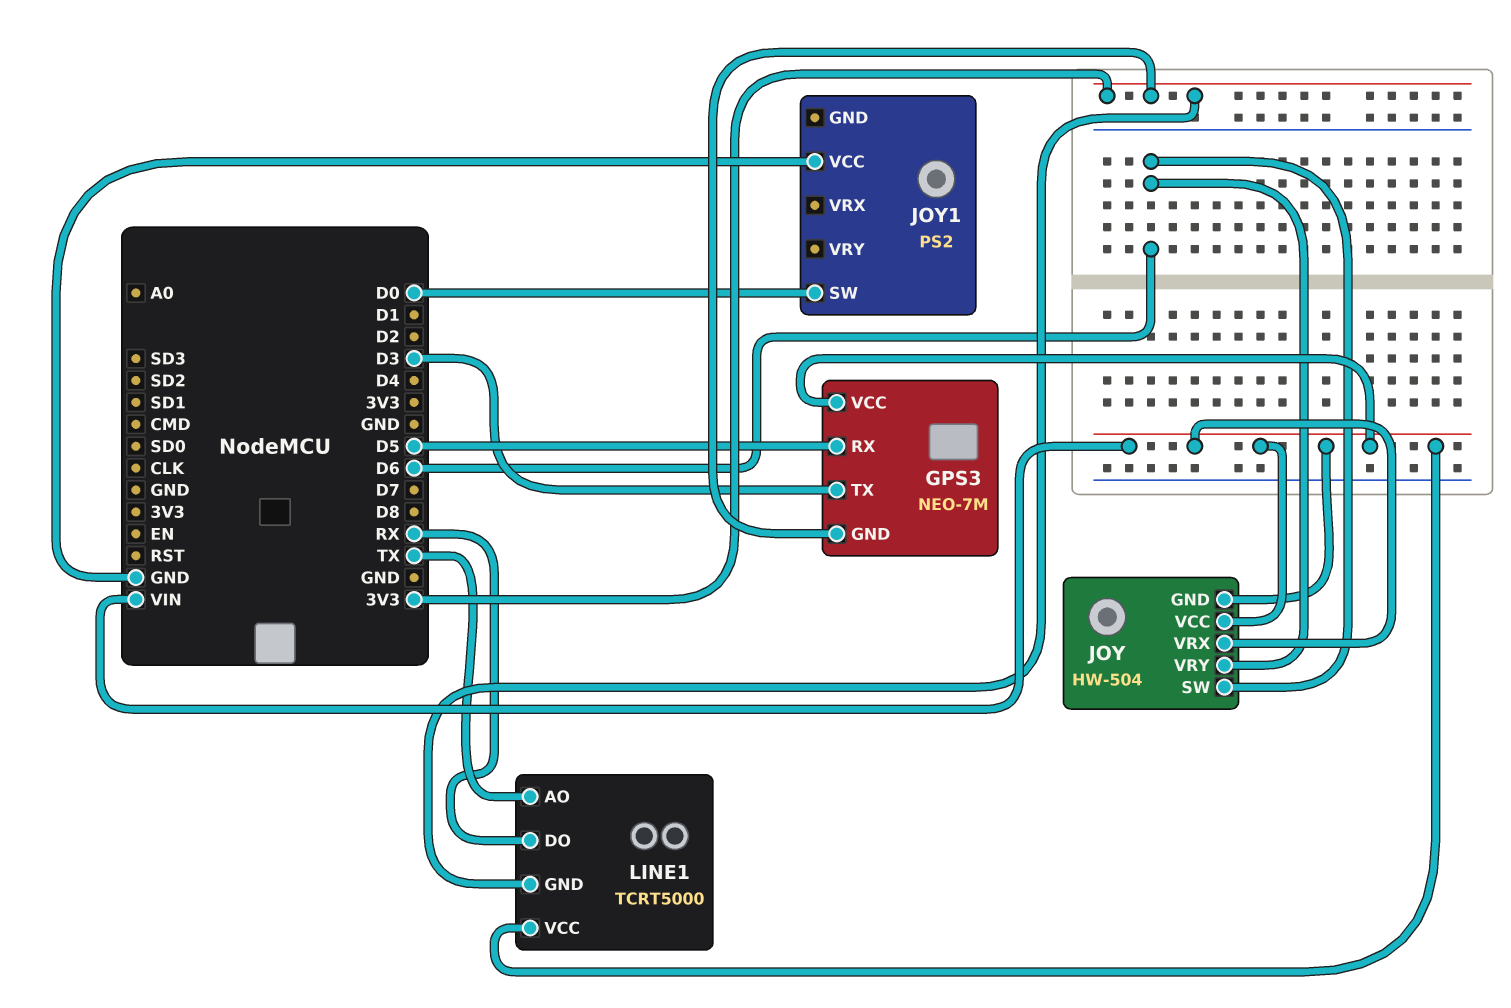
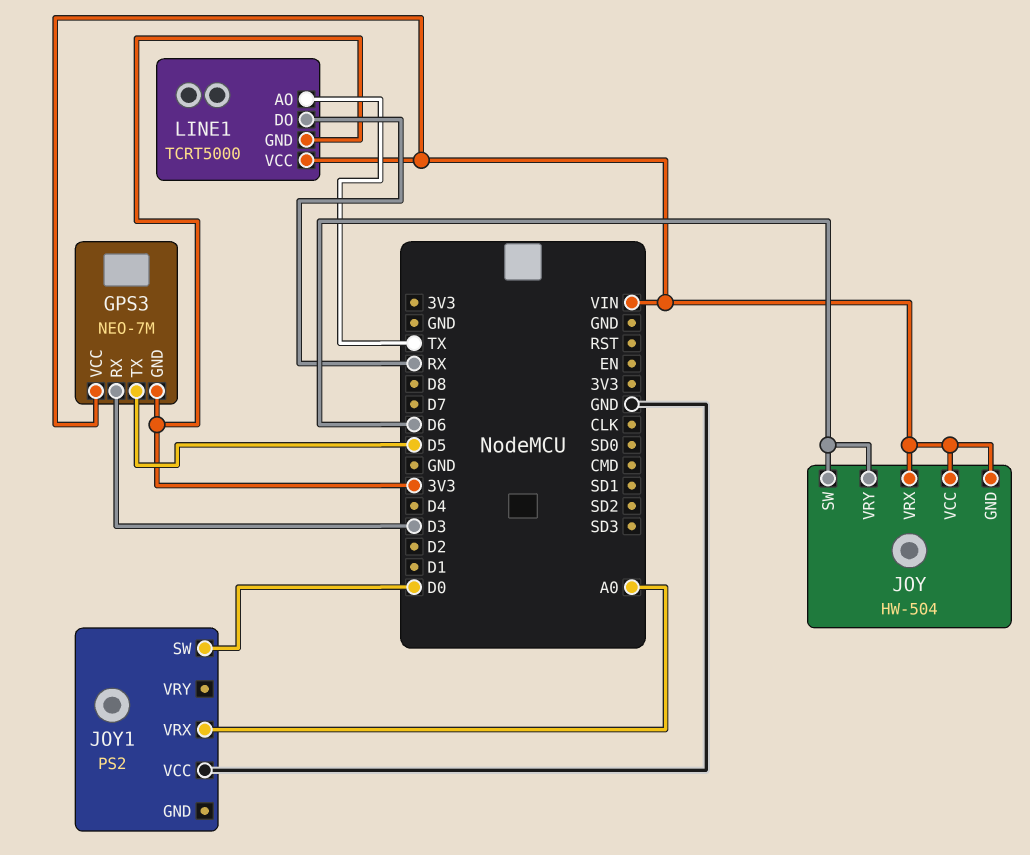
GPS3 pin RX: D5 -> D3
GPS3 pin TX: D3 -> D5
JOY1 pin VRX: none -> A0

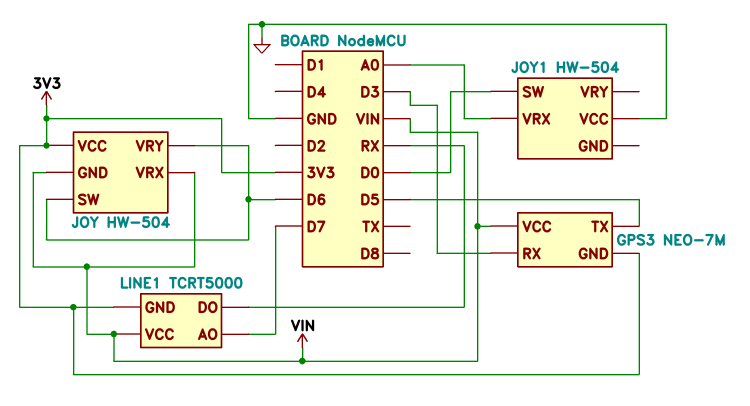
JOY pin VCC: VIN -> 3V3
JOY1: PS2 -> HW-504
LINE1 pin AO: TX -> D7

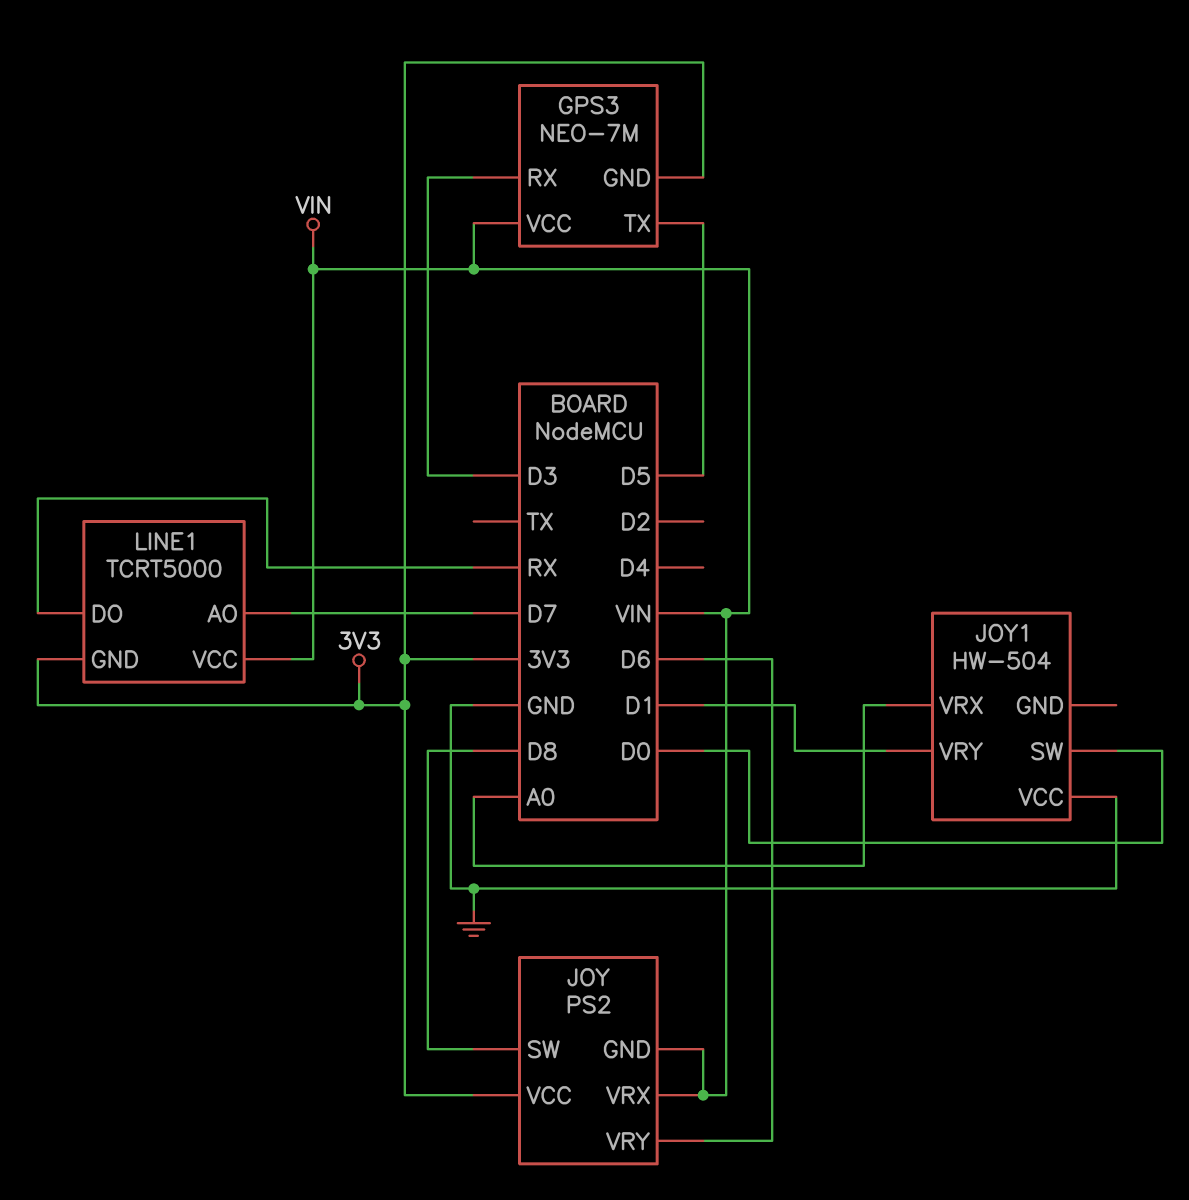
JOY: HW-504 -> PS2
JOY pin SW: D6 -> D8
JOY1 pin VRY: none -> D1

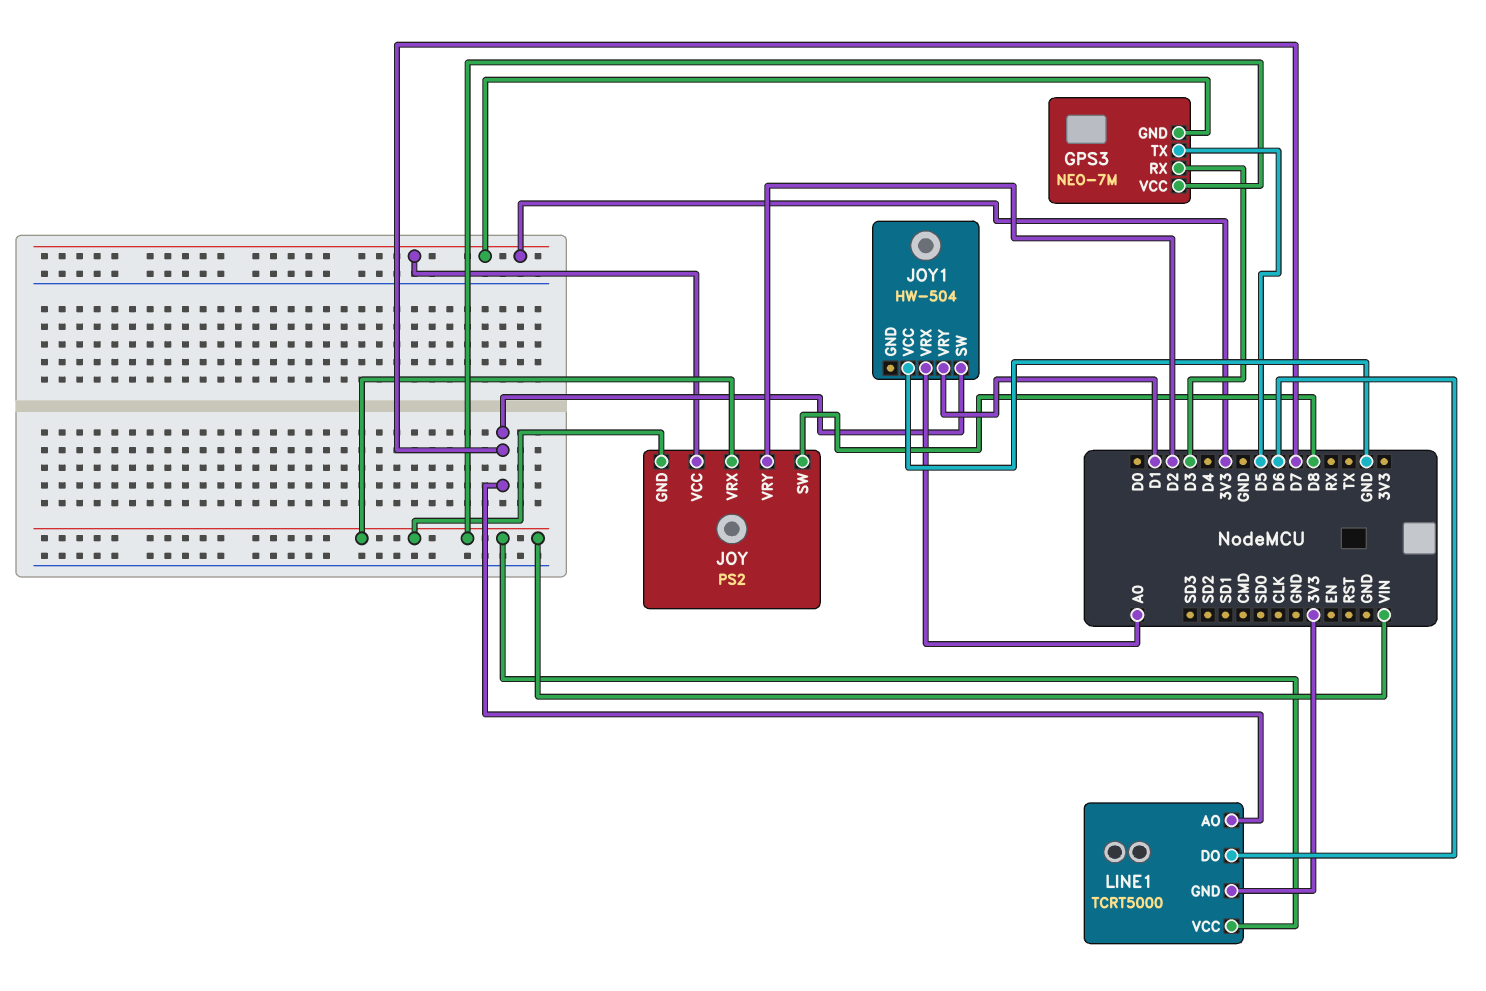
JOY pin VRY: D6 -> D2
JOY1 pin SW: D0 -> D7
LINE1 pin DO: RX -> D6

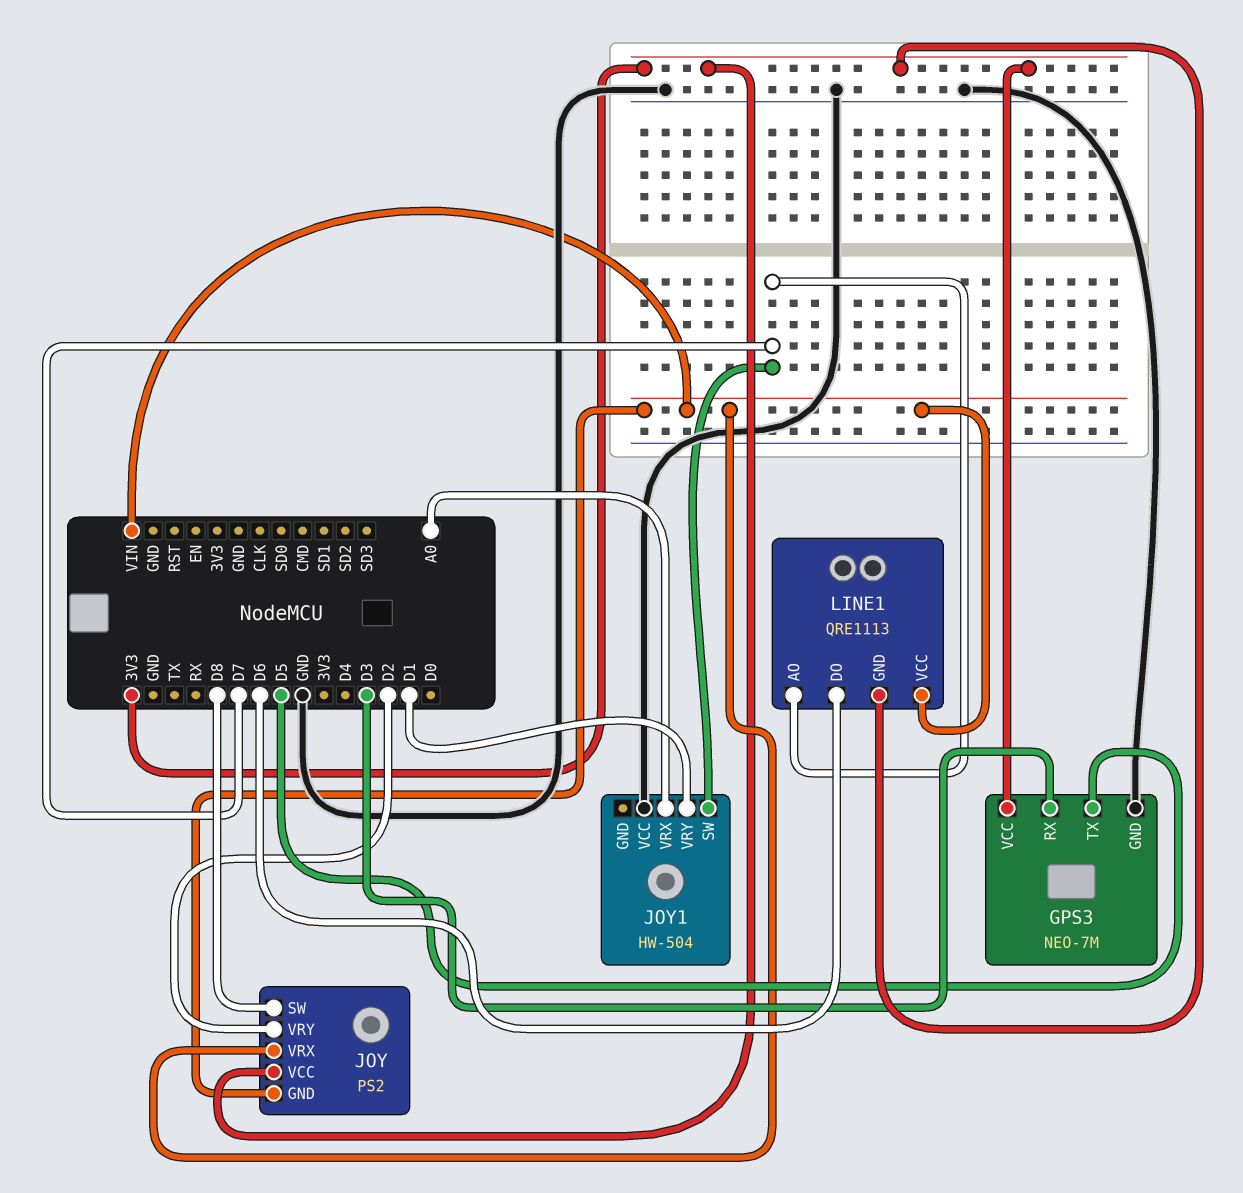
GPS3 pin GND: 3V3 -> GND
GPS3 pin VCC: VIN -> 3V3
LINE1: TCRT5000 -> QRE1113

